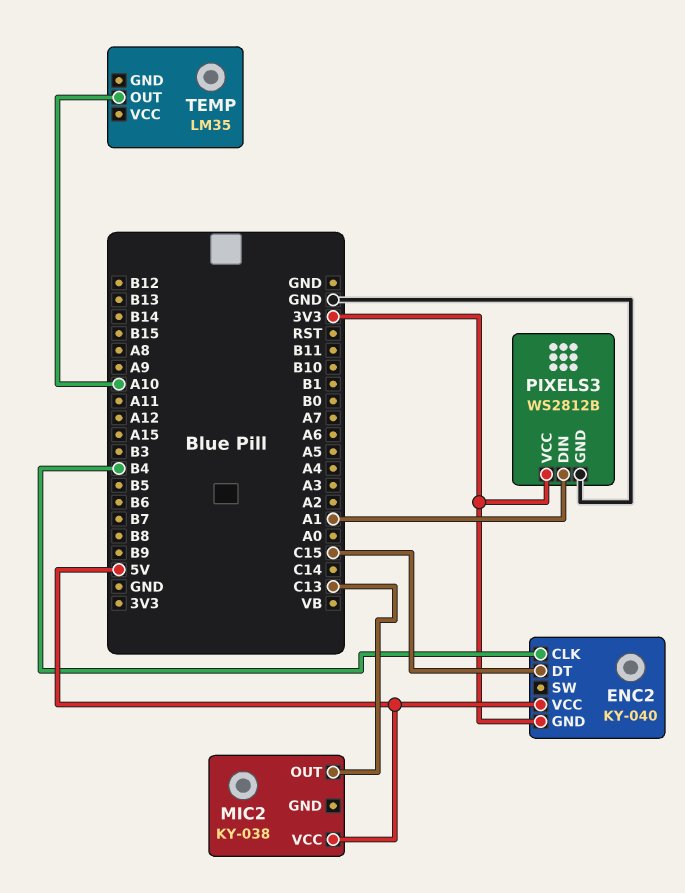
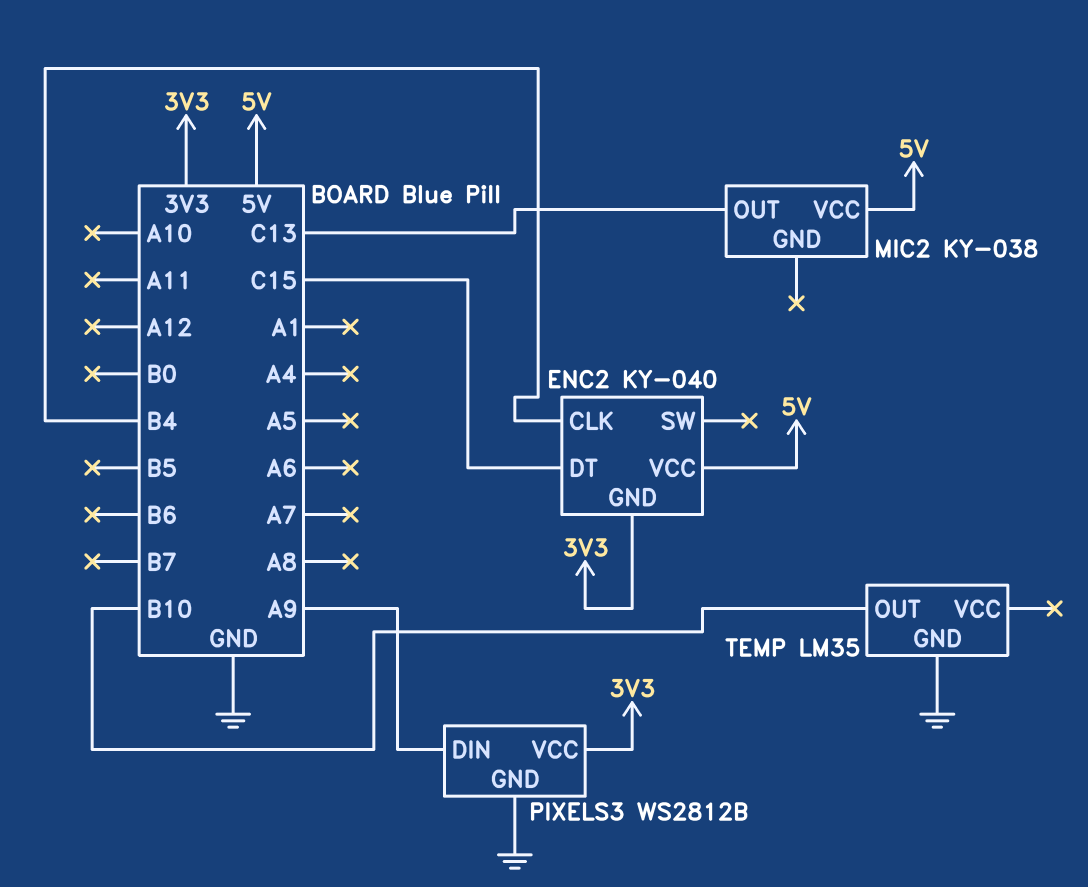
PIXELS3 pin DIN: A1 -> A9
TEMP pin GND: none -> GND
TEMP pin OUT: A10 -> B10

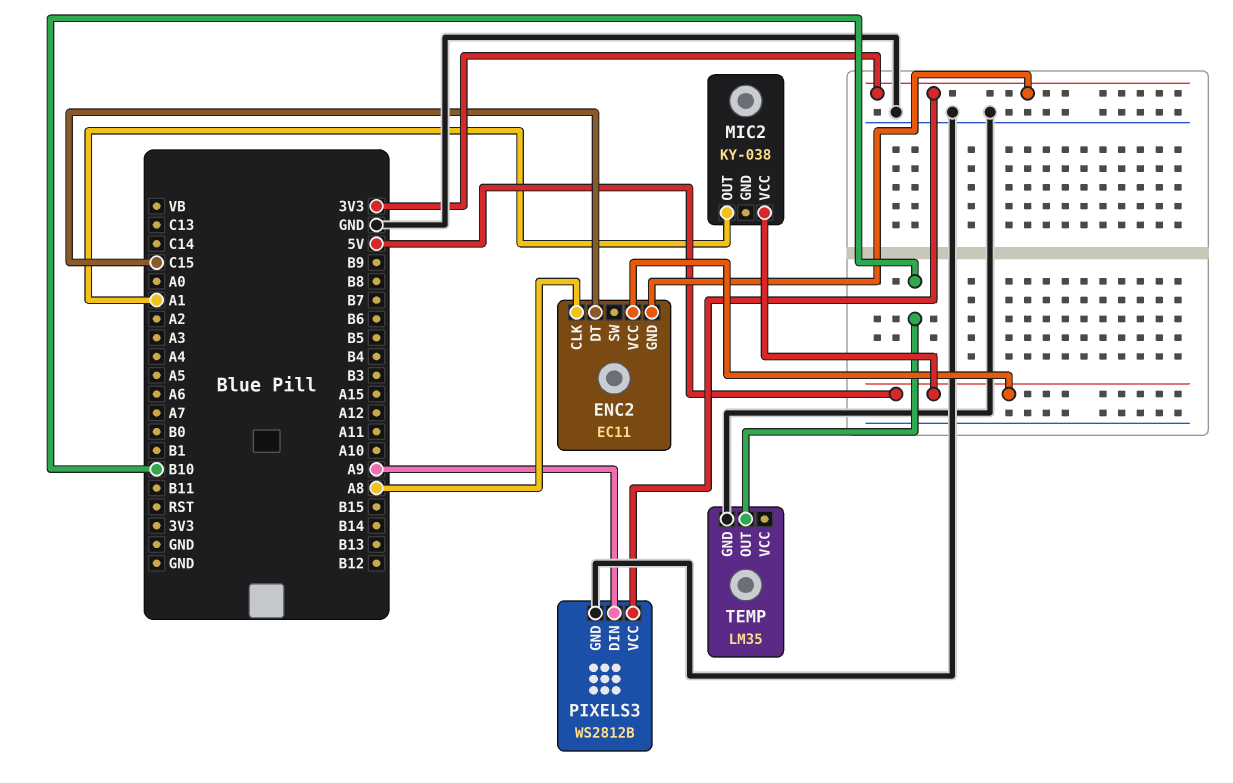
ENC2: KY-040 -> EC11
ENC2 pin CLK: B4 -> A8
MIC2 pin OUT: C13 -> A1

